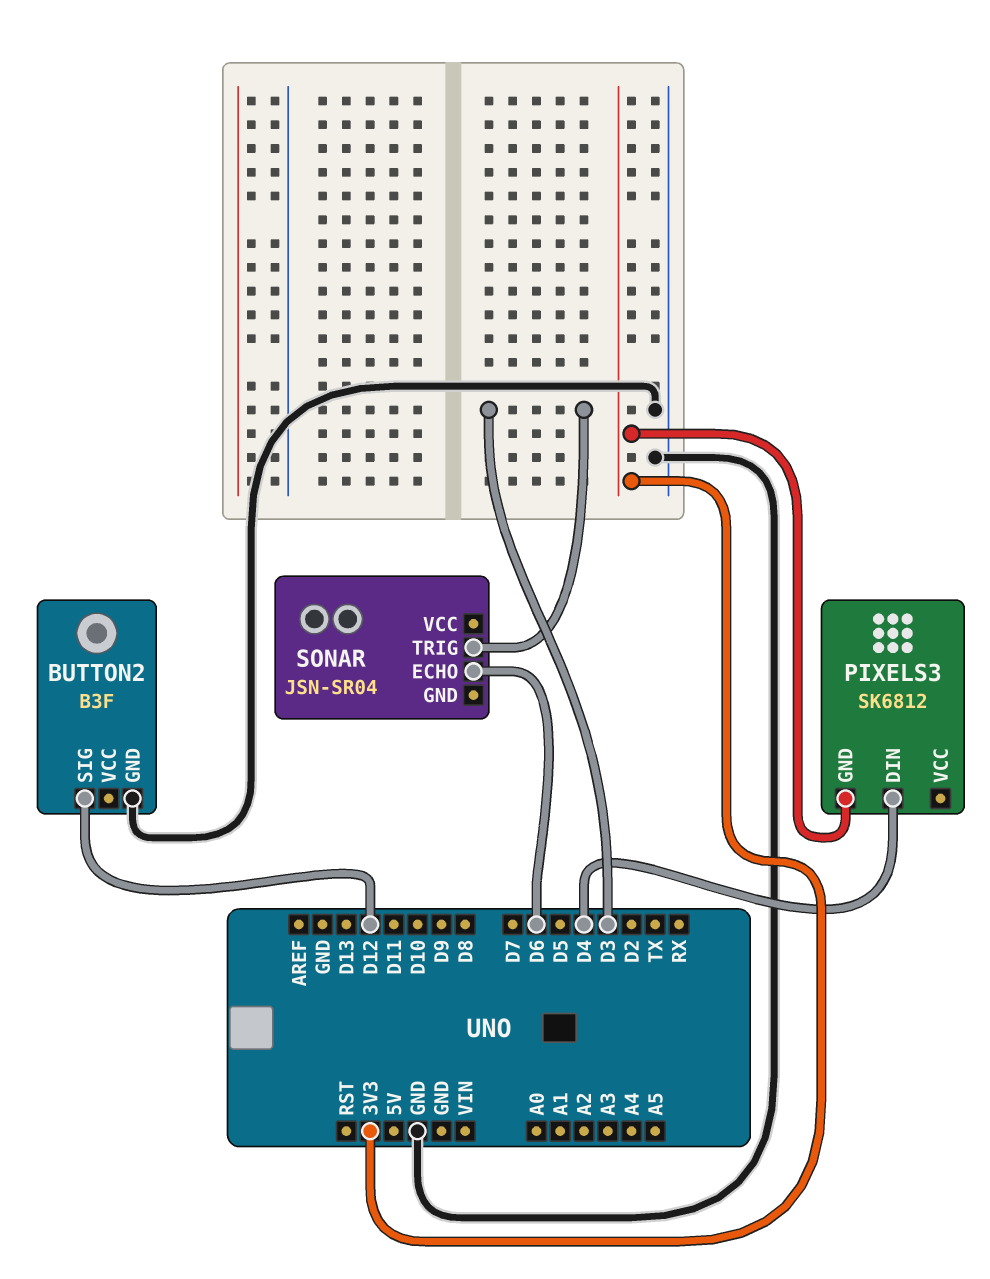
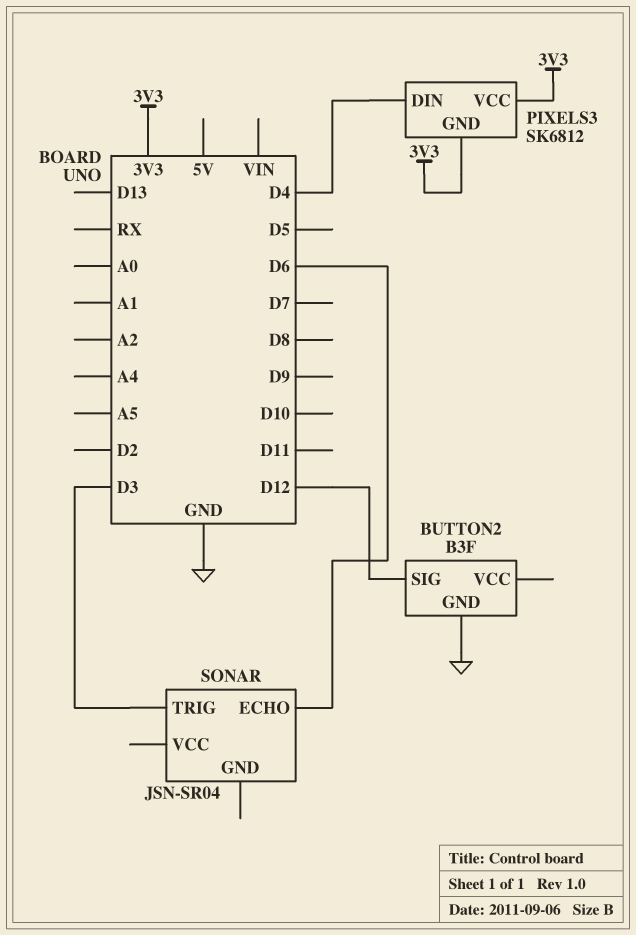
PIXELS3 pin VCC: none -> 3V3

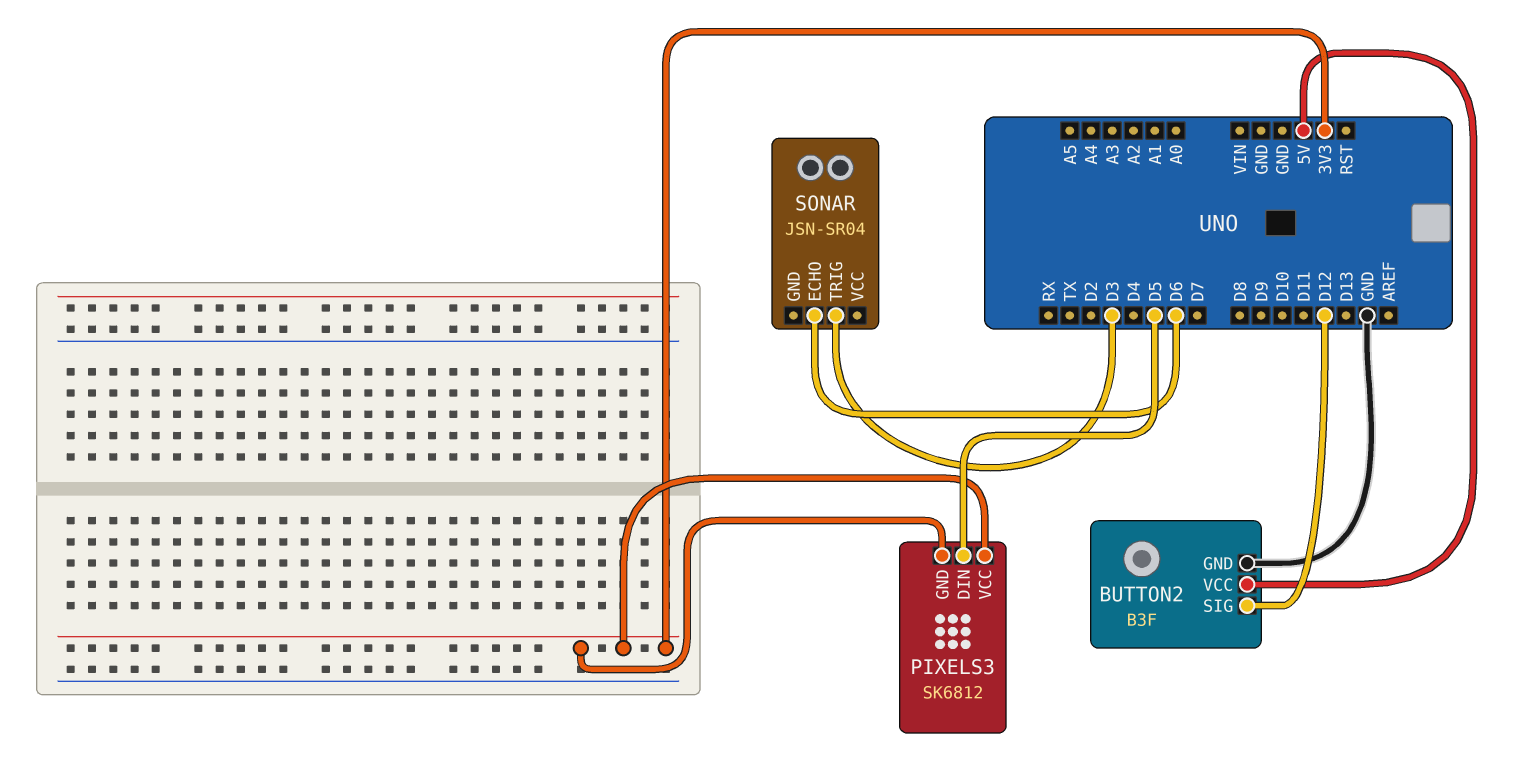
BUTTON2 pin VCC: none -> 5V
PIXELS3 pin DIN: D4 -> D5

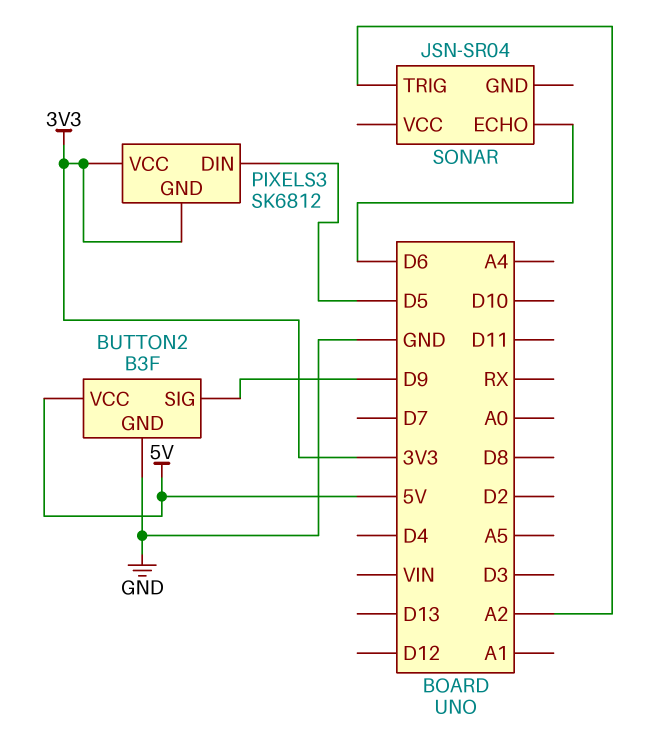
BUTTON2 pin SIG: D12 -> D9
SONAR pin TRIG: D3 -> A2

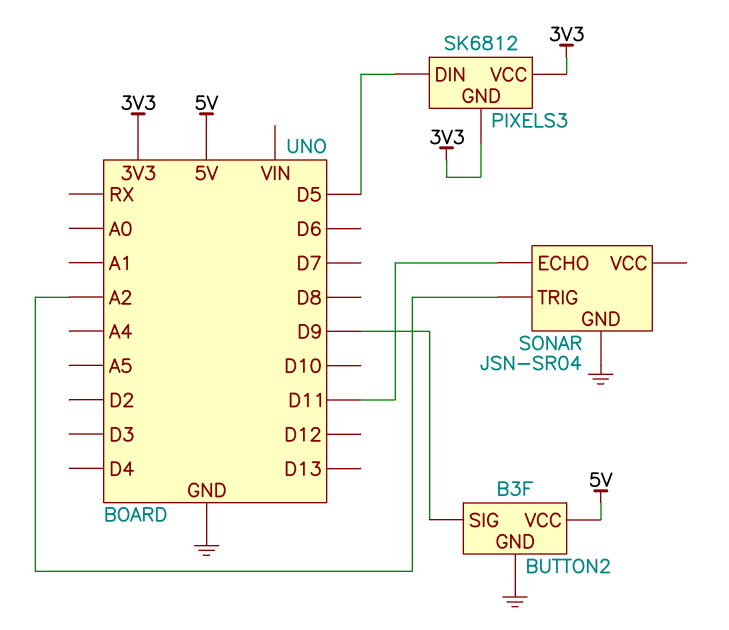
SONAR pin ECHO: D6 -> D11
SONAR pin GND: none -> GND

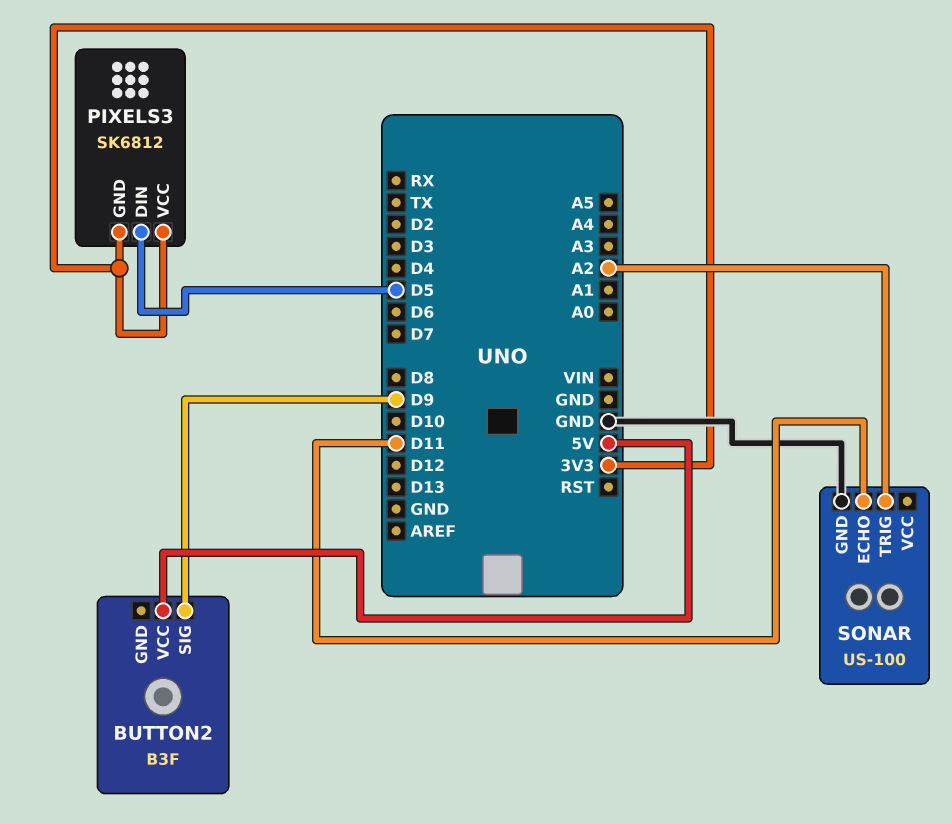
BUTTON2 pin GND: GND -> none
SONAR: JSN-SR04 -> US-100

